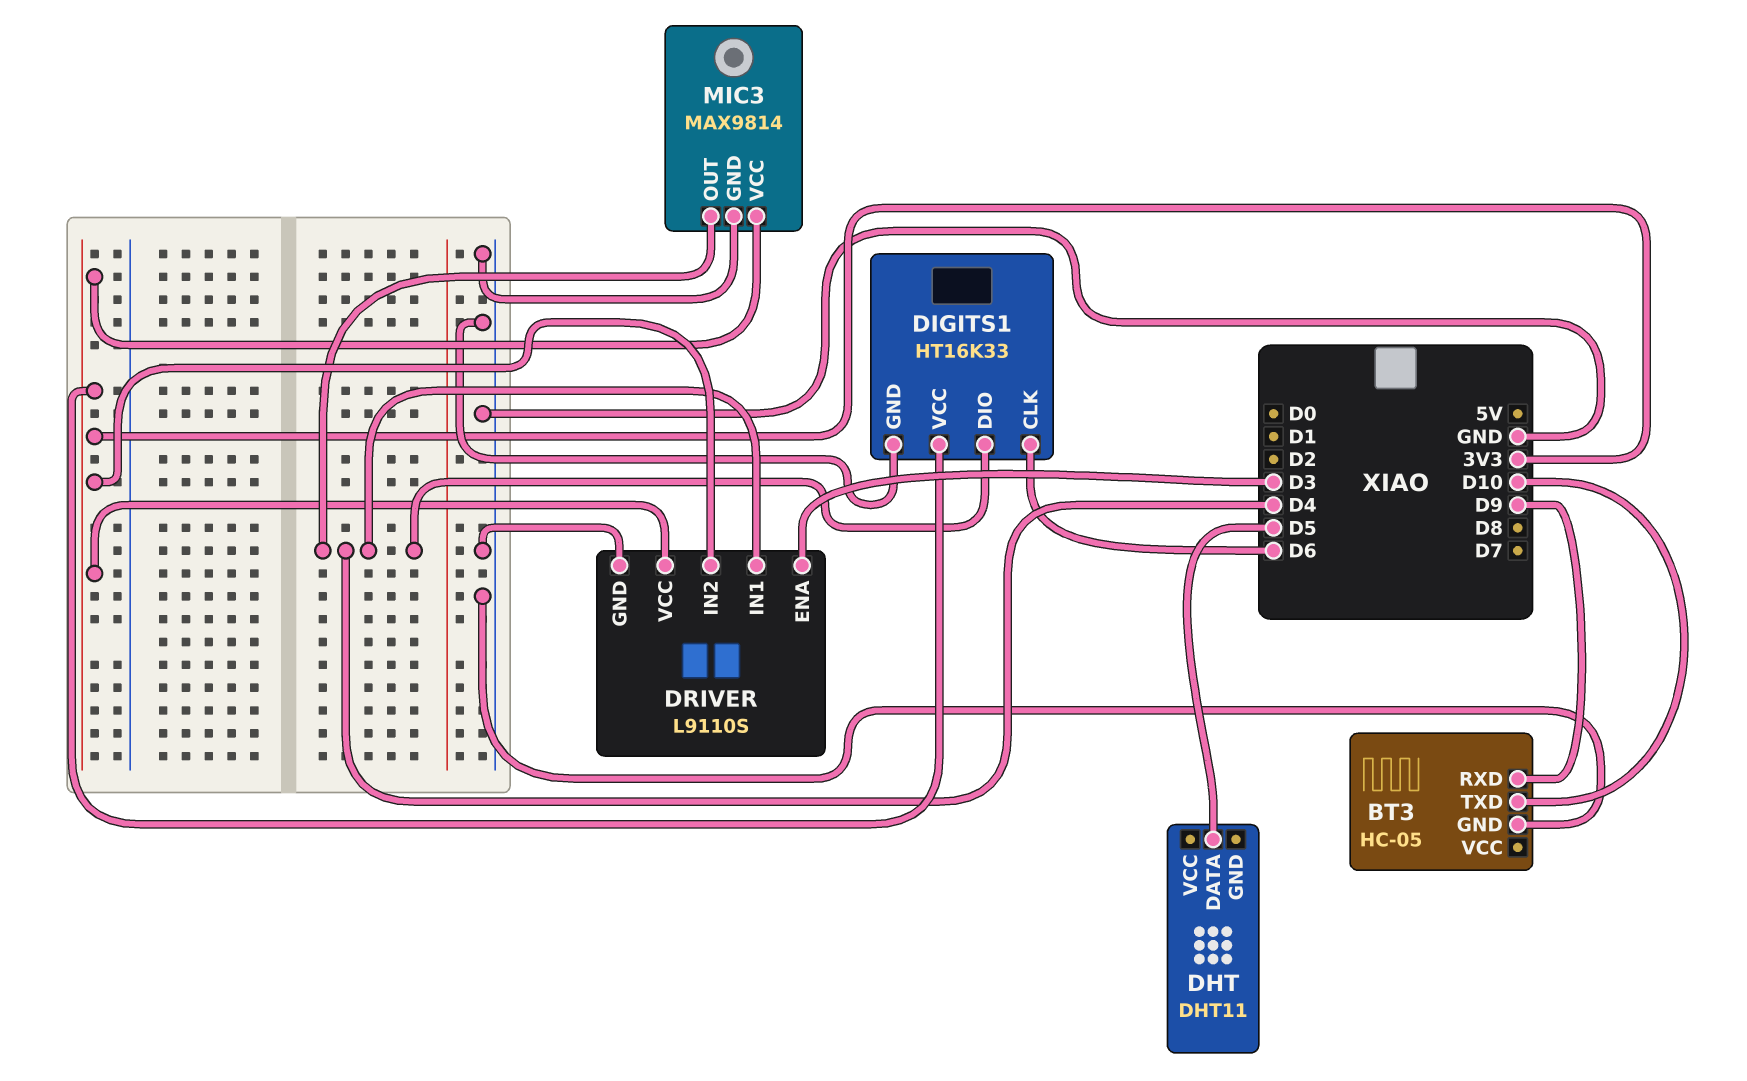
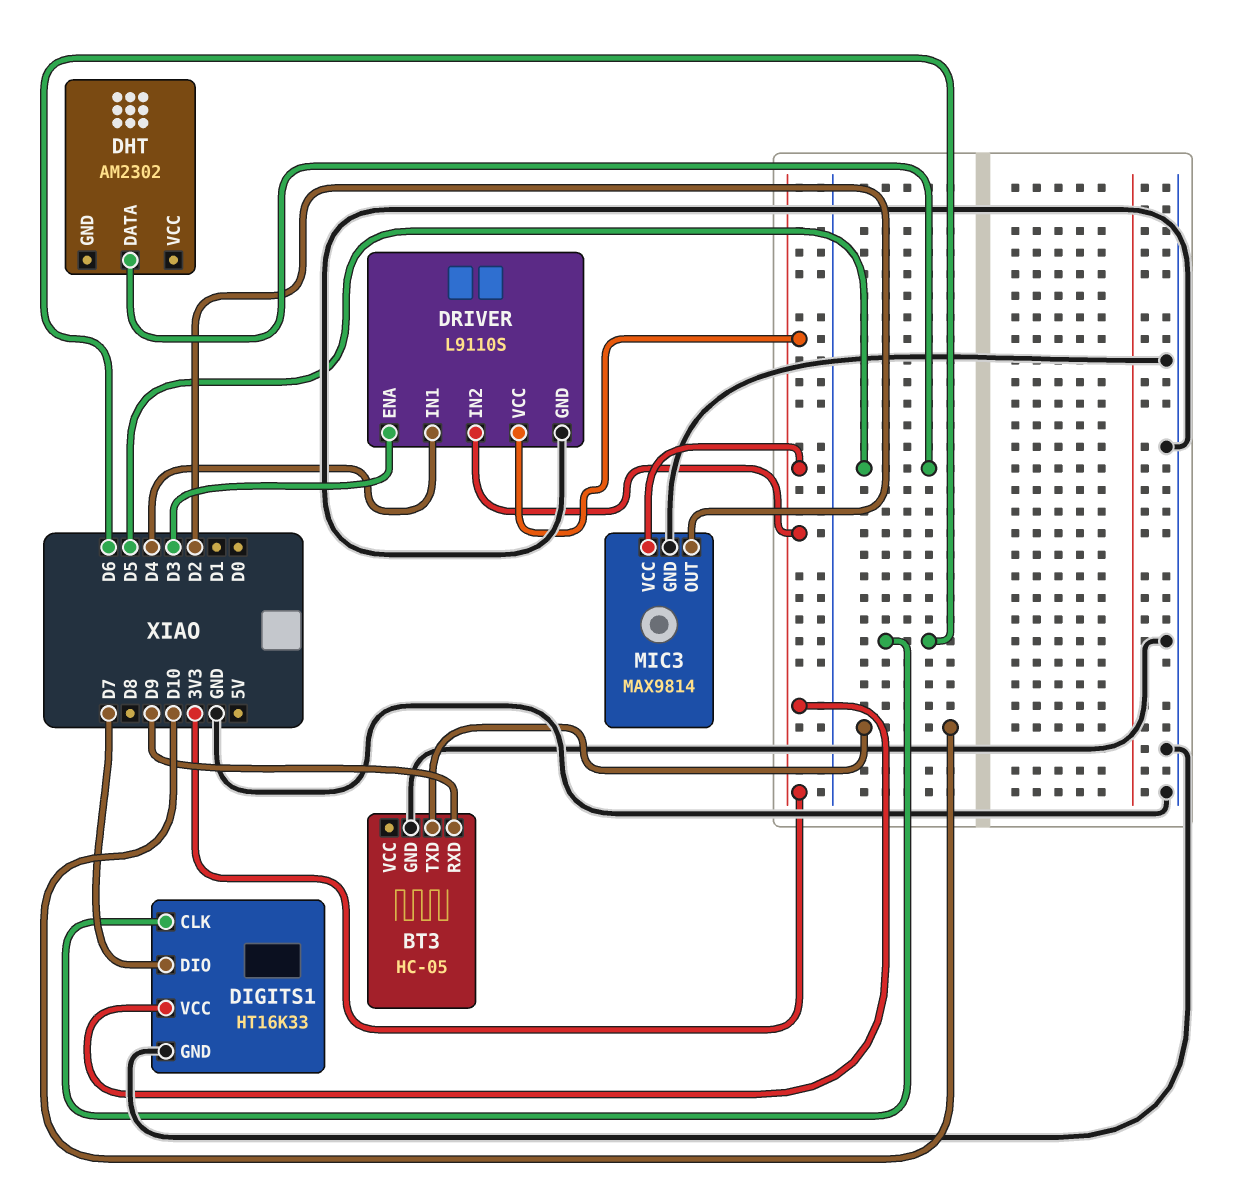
DHT: DHT11 -> AM2302
DIGITS1 pin DIO: D4 -> D7
MIC3 pin OUT: D4 -> D2

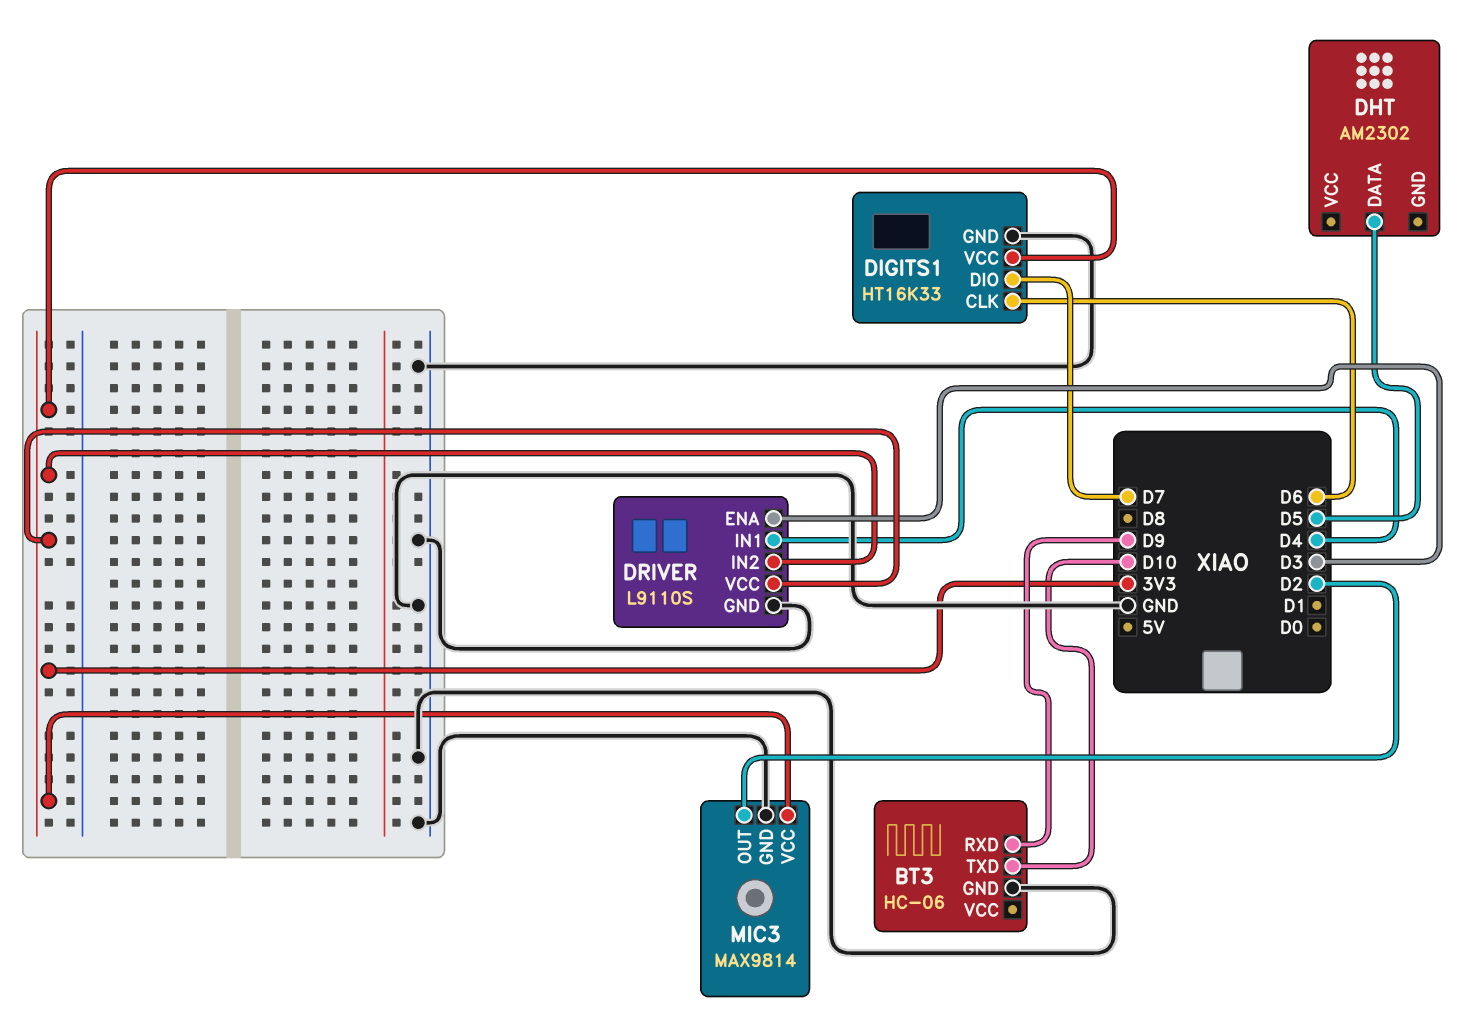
BT3: HC-05 -> HC-06

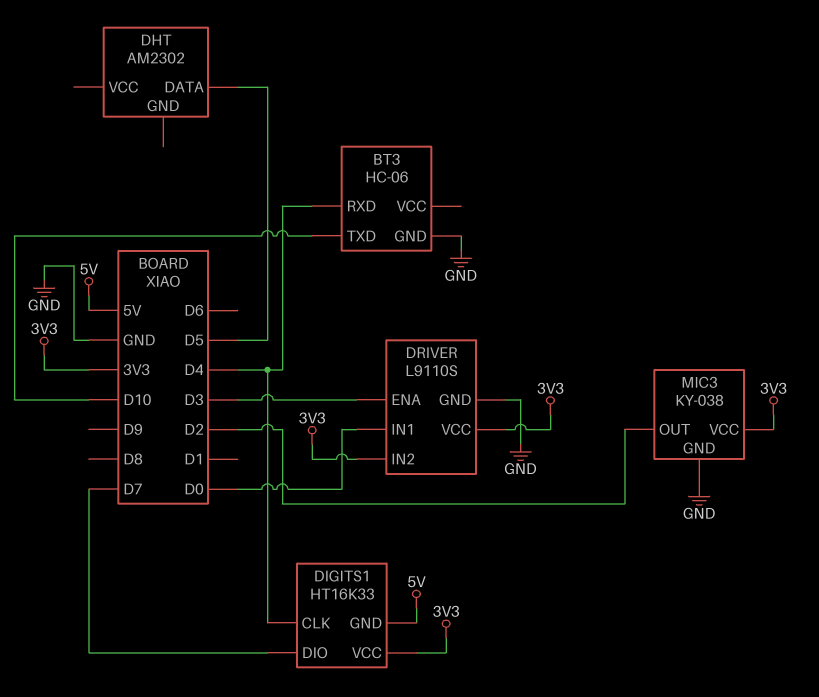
BT3 pin RXD: D9 -> D4
DIGITS1 pin CLK: D6 -> D4
DIGITS1 pin GND: GND -> 5V
DRIVER pin IN1: D4 -> D0
MIC3: MAX9814 -> KY-038

